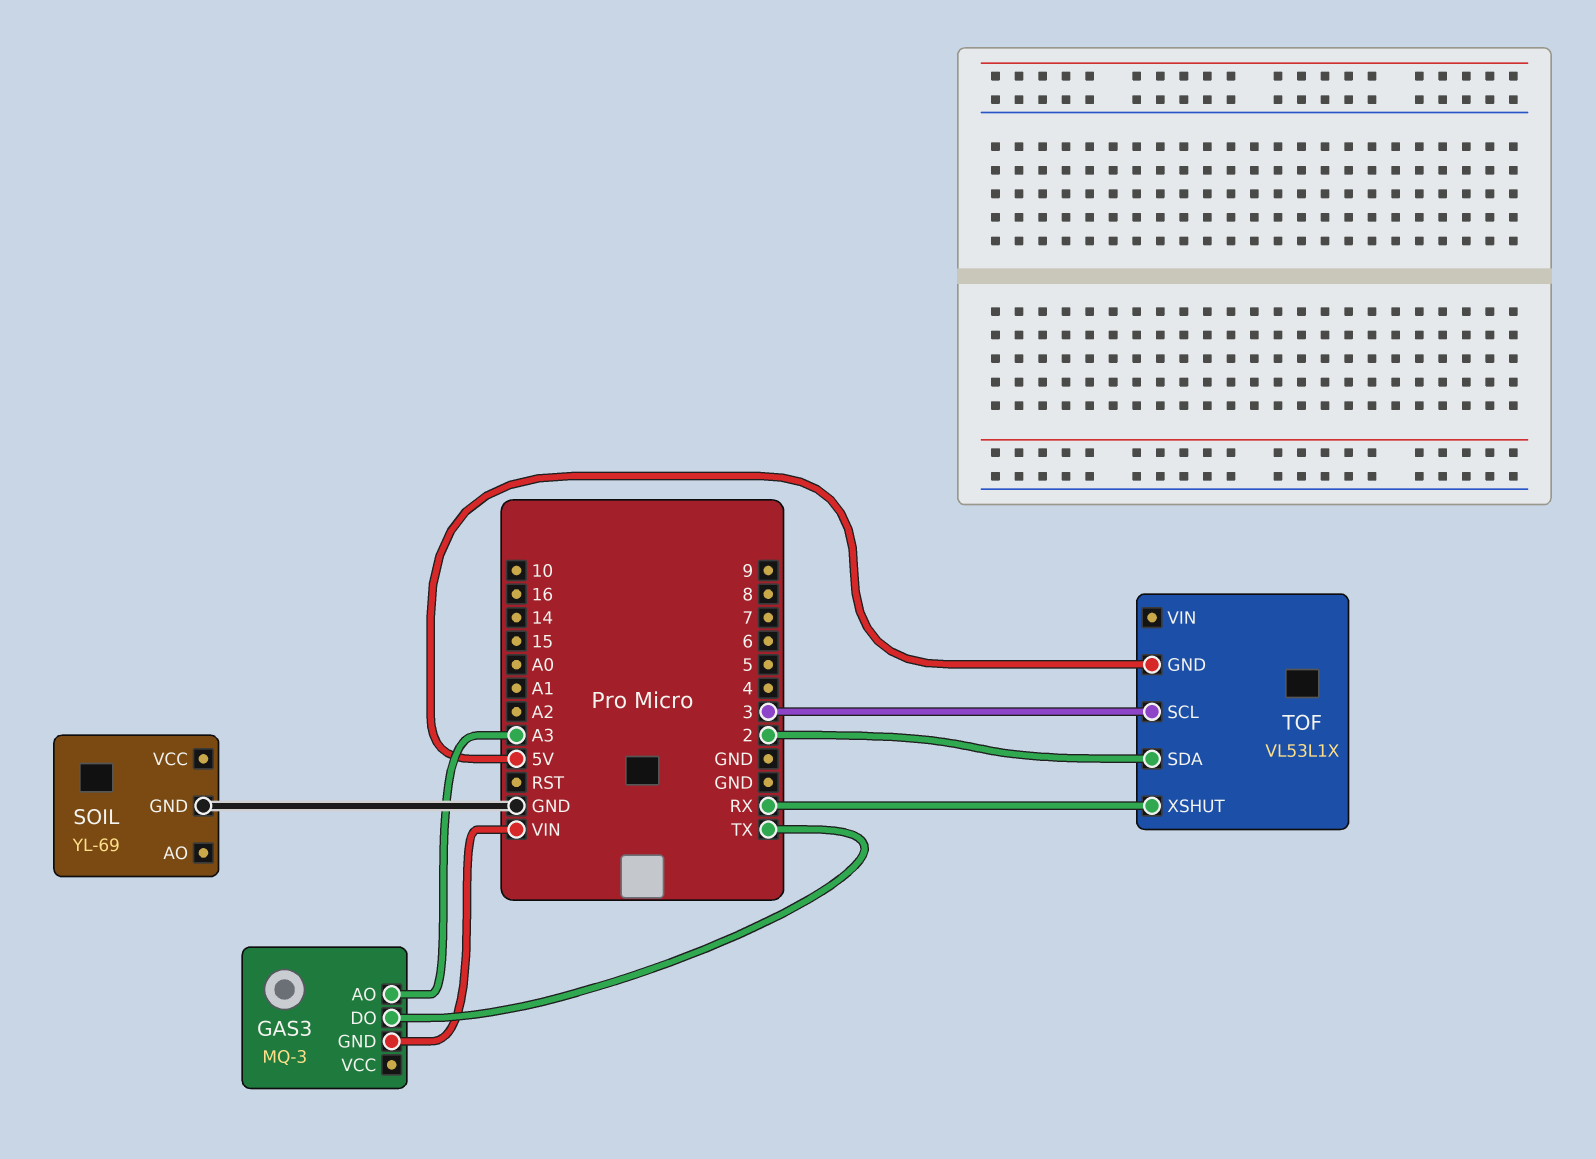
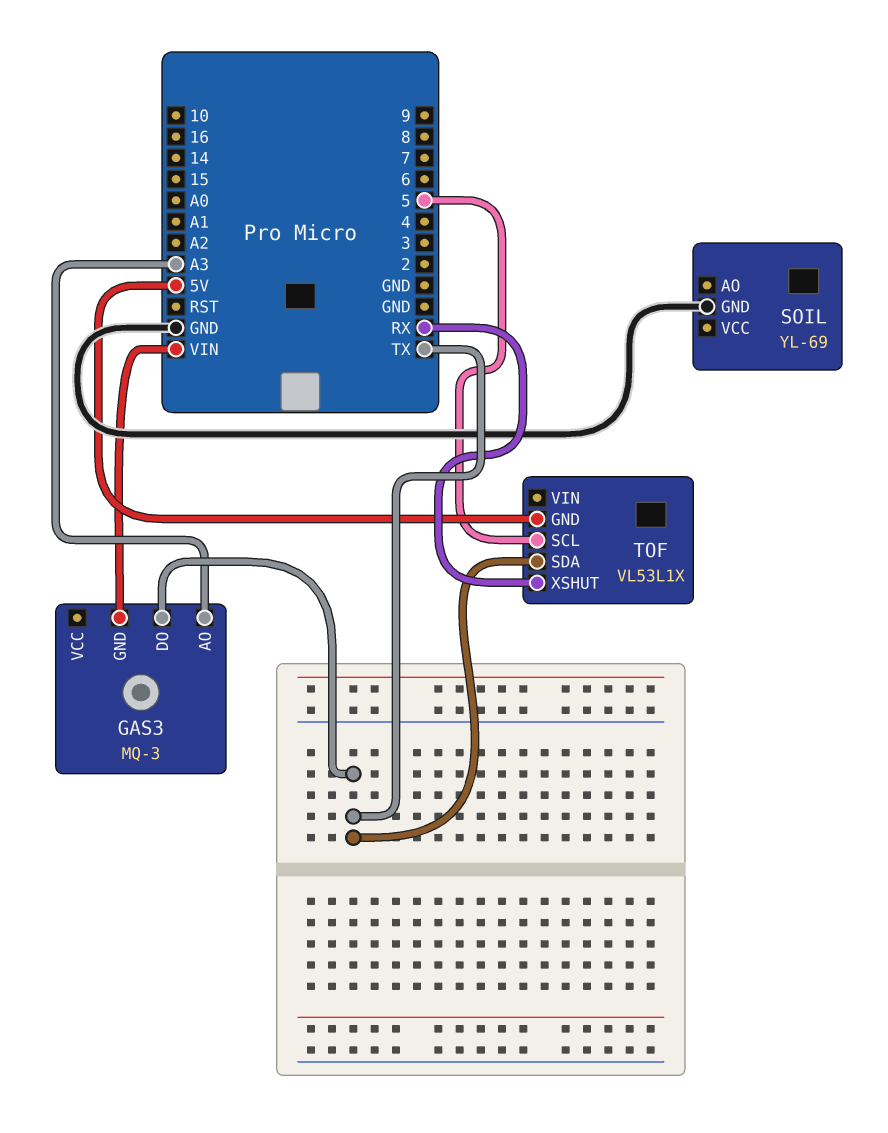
TOF pin SCL: 3 -> 5
TOF pin SDA: 2 -> TX

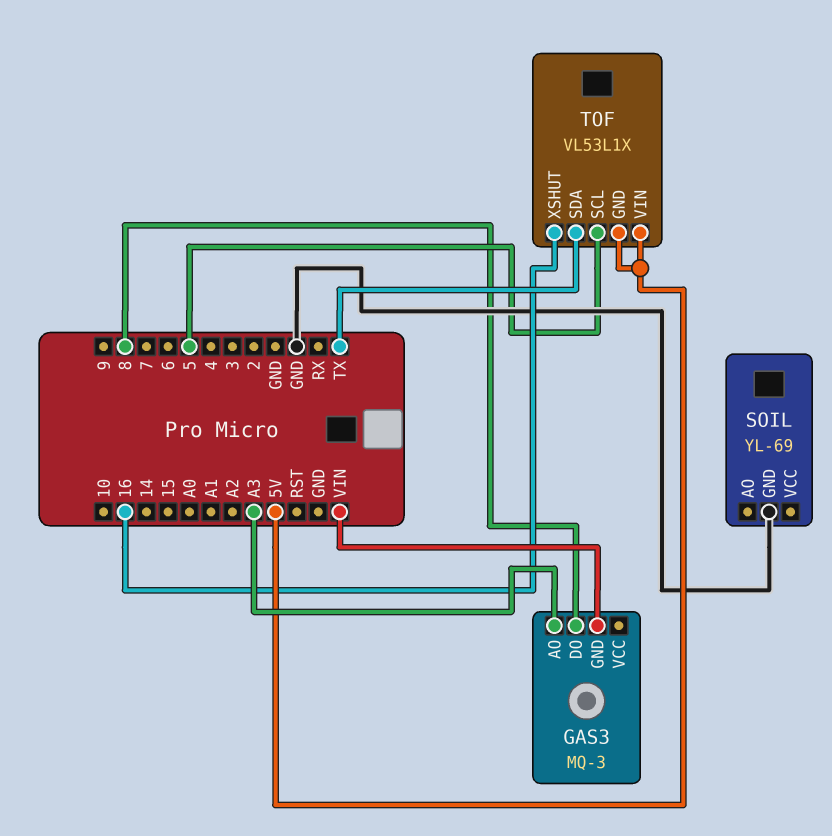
GAS3 pin DO: TX -> 8
TOF pin VIN: none -> 5V
TOF pin XSHUT: RX -> 16

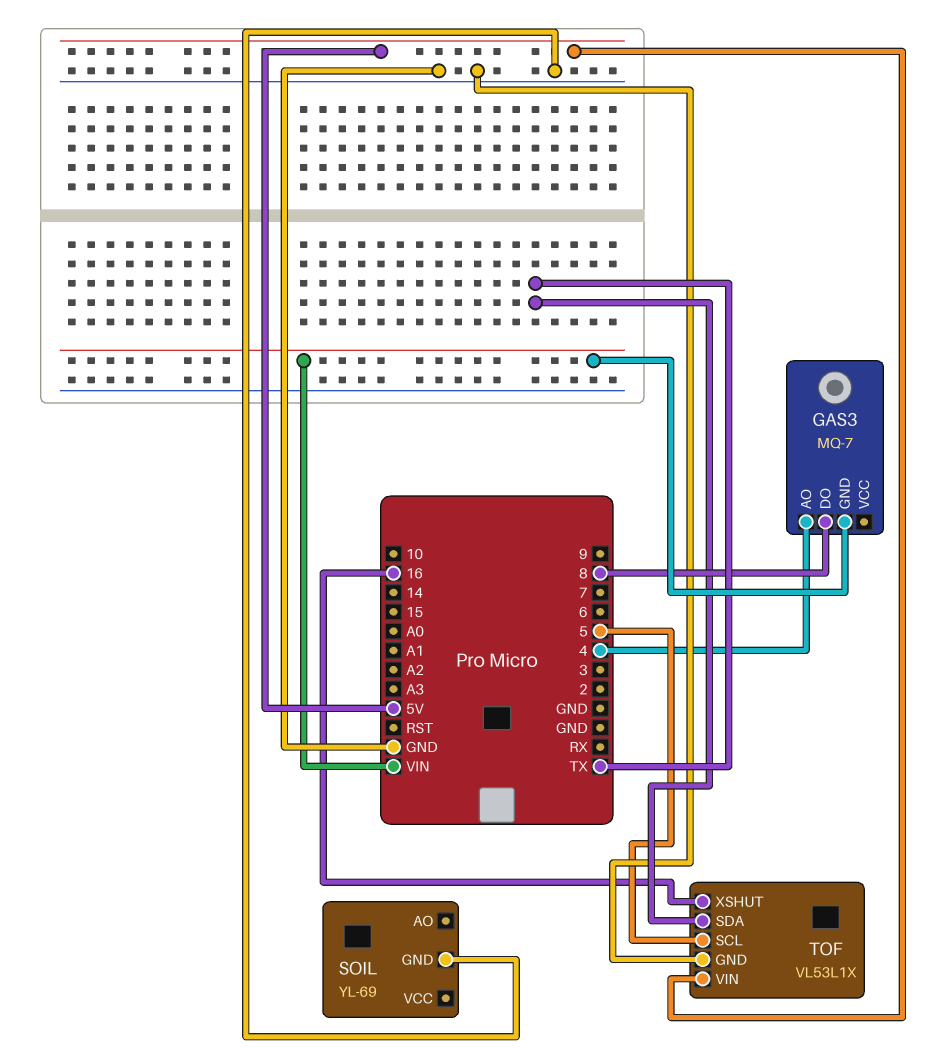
GAS3: MQ-3 -> MQ-7
GAS3 pin AO: A3 -> 4
TOF pin GND: 5V -> GND

